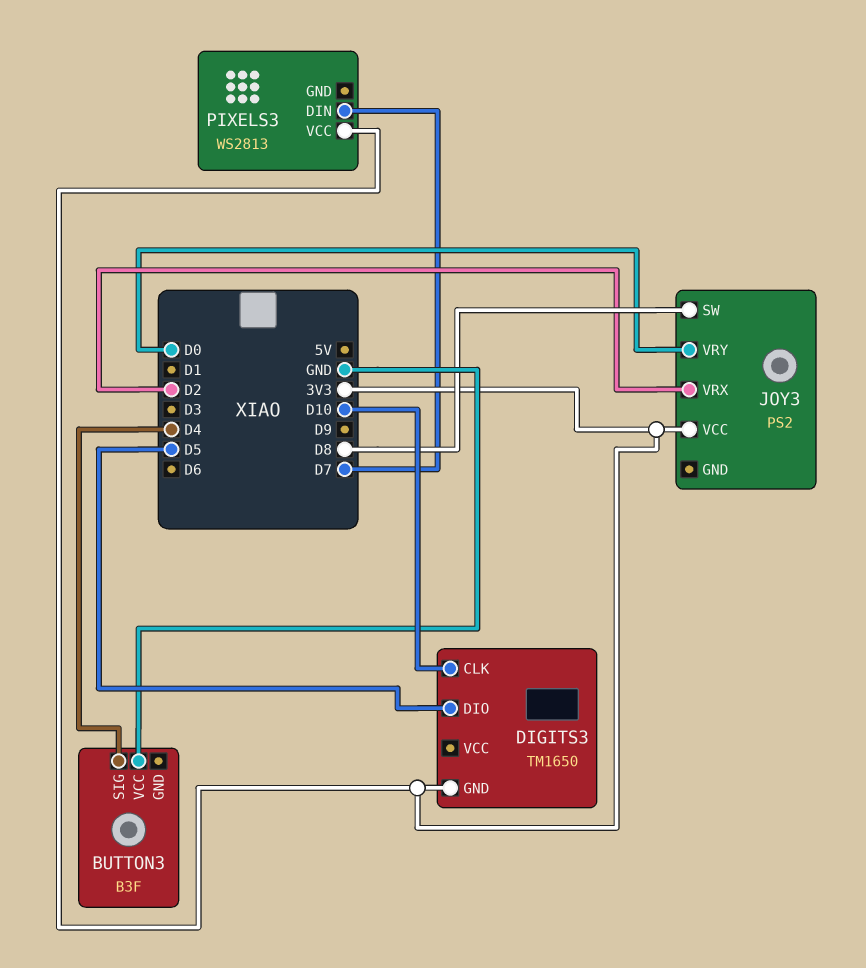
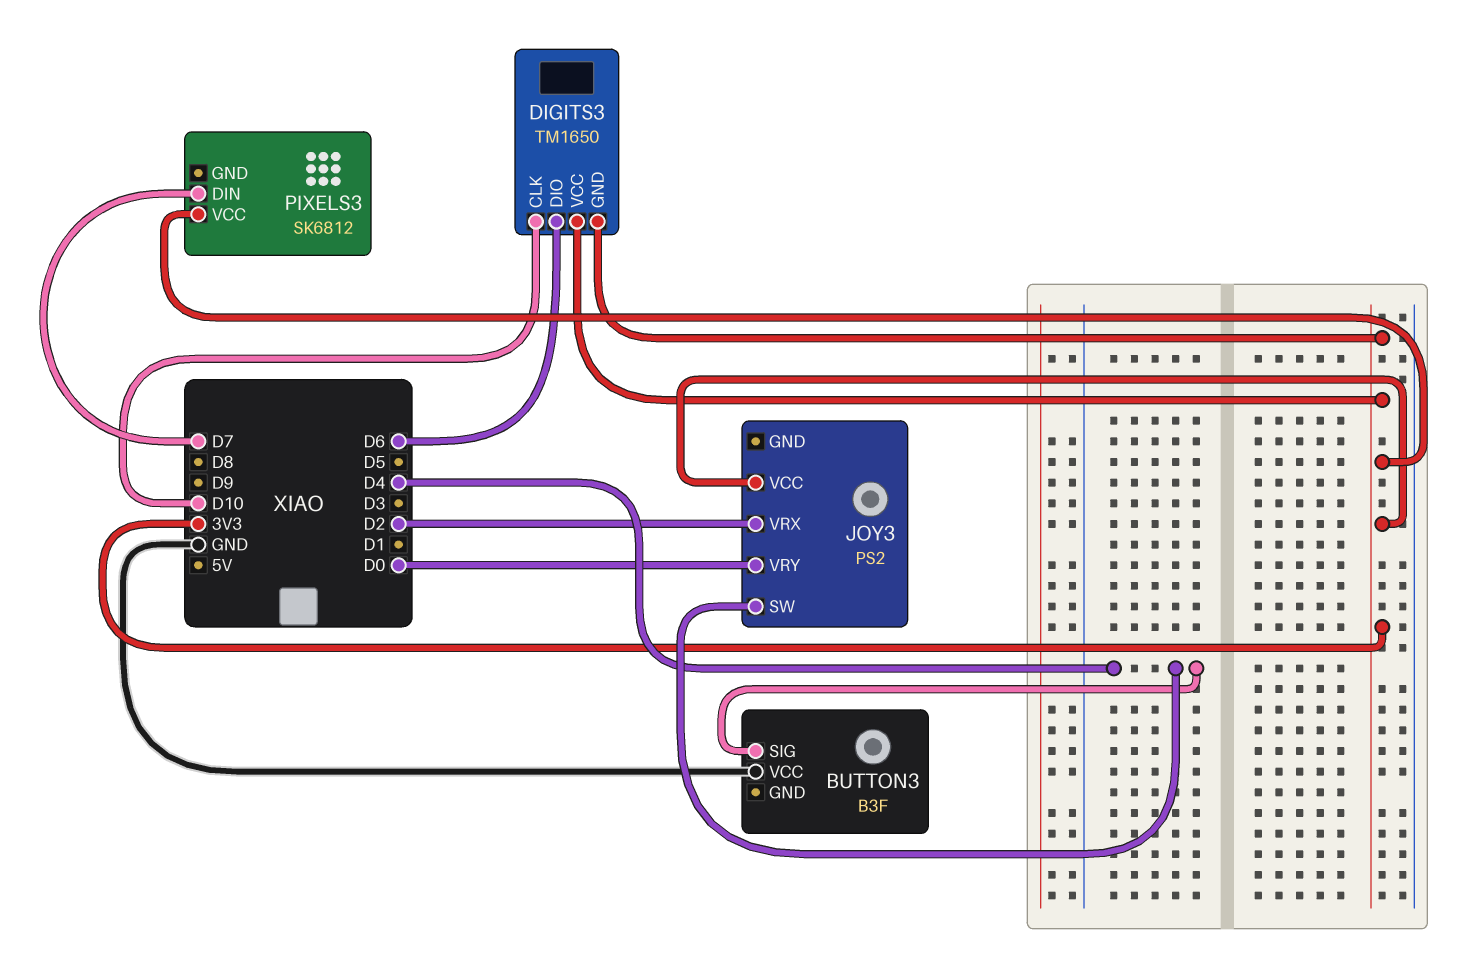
DIGITS3 pin DIO: D5 -> D6
DIGITS3 pin VCC: none -> 3V3
JOY3 pin SW: D8 -> D4
PIXELS3: WS2813 -> SK6812

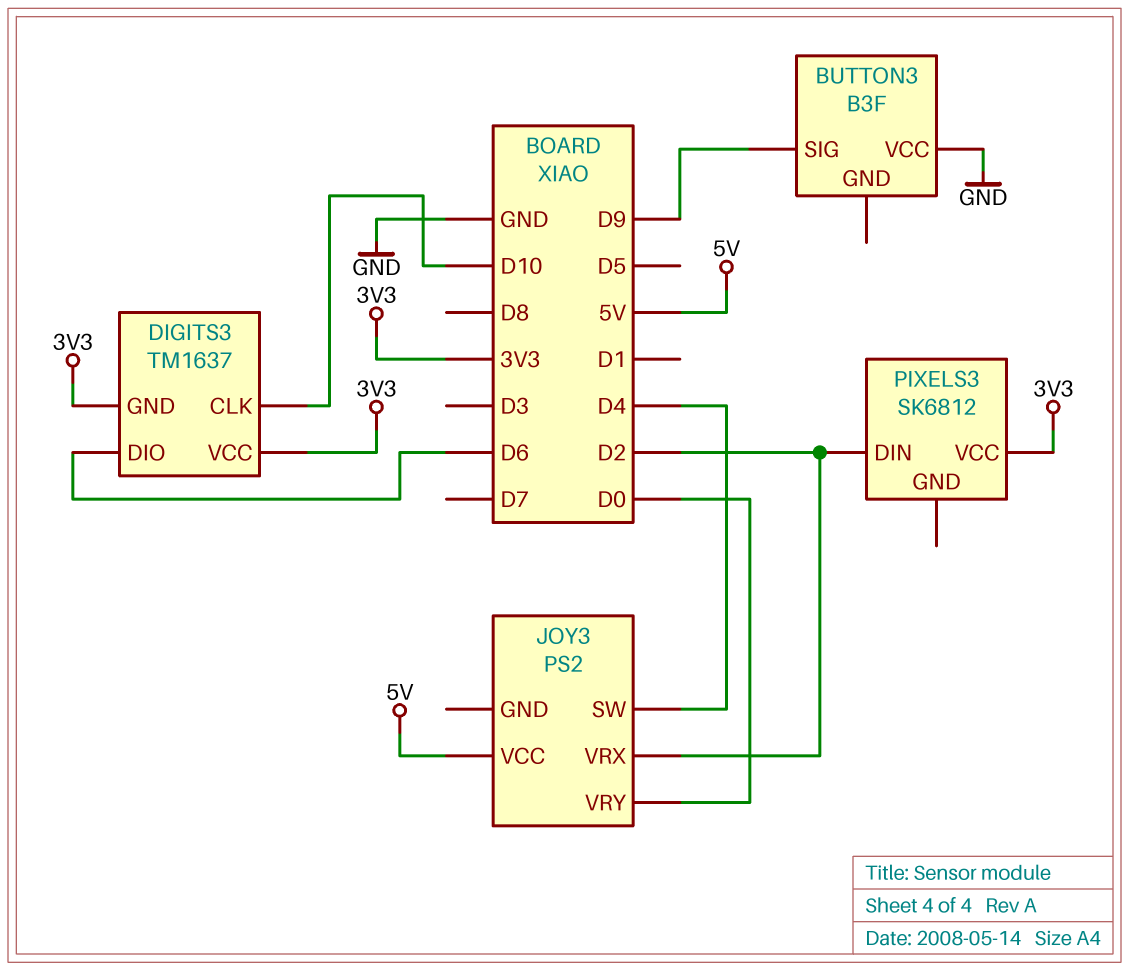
BUTTON3 pin SIG: D4 -> D9
DIGITS3: TM1650 -> TM1637
JOY3 pin VCC: 3V3 -> 5V
PIXELS3 pin DIN: D7 -> D2

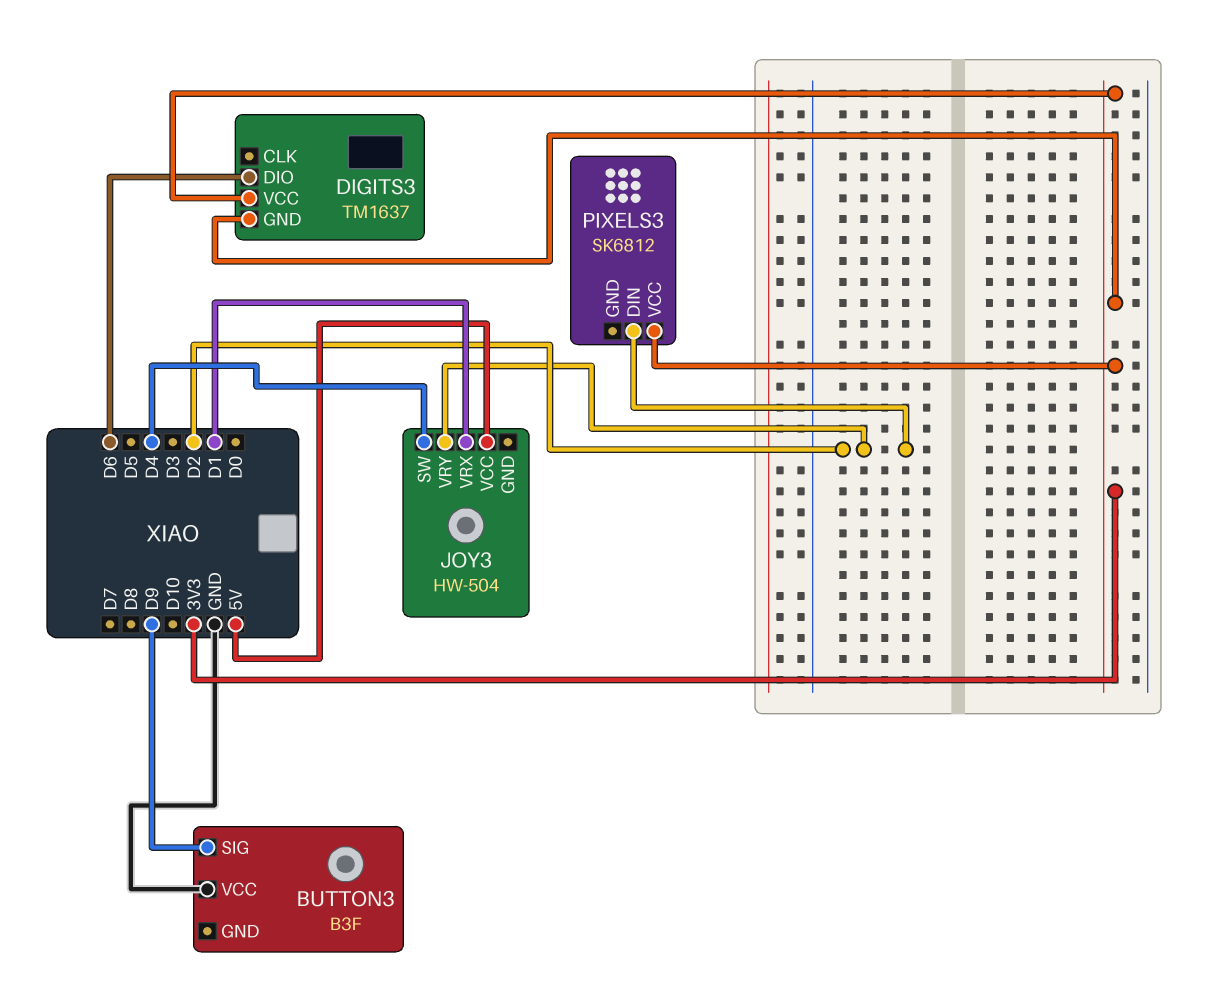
DIGITS3 pin CLK: D10 -> none
JOY3: PS2 -> HW-504
JOY3 pin VRX: D2 -> D1
JOY3 pin VRY: D0 -> D2

